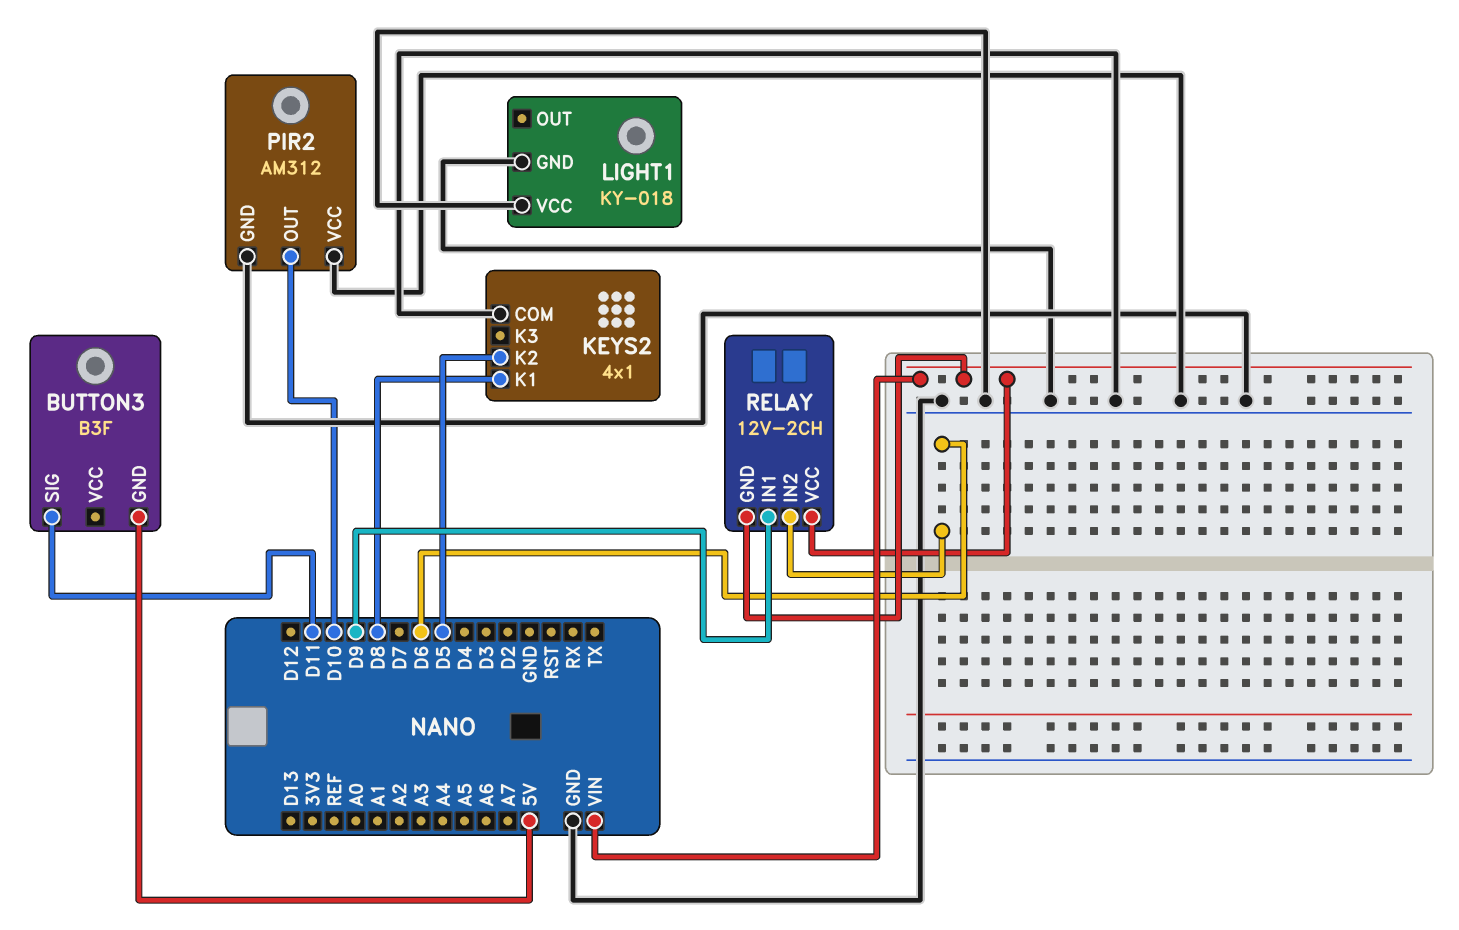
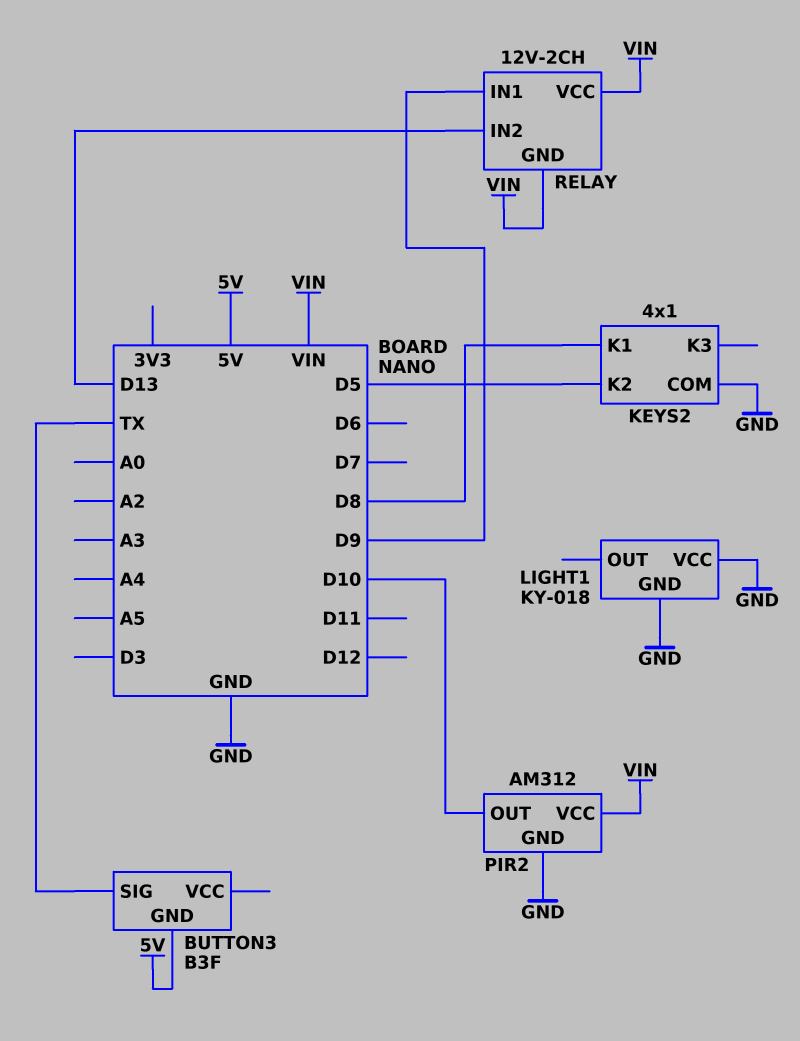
BUTTON3 pin SIG: D11 -> TX
PIR2 pin VCC: GND -> VIN
RELAY pin IN2: D6 -> D13

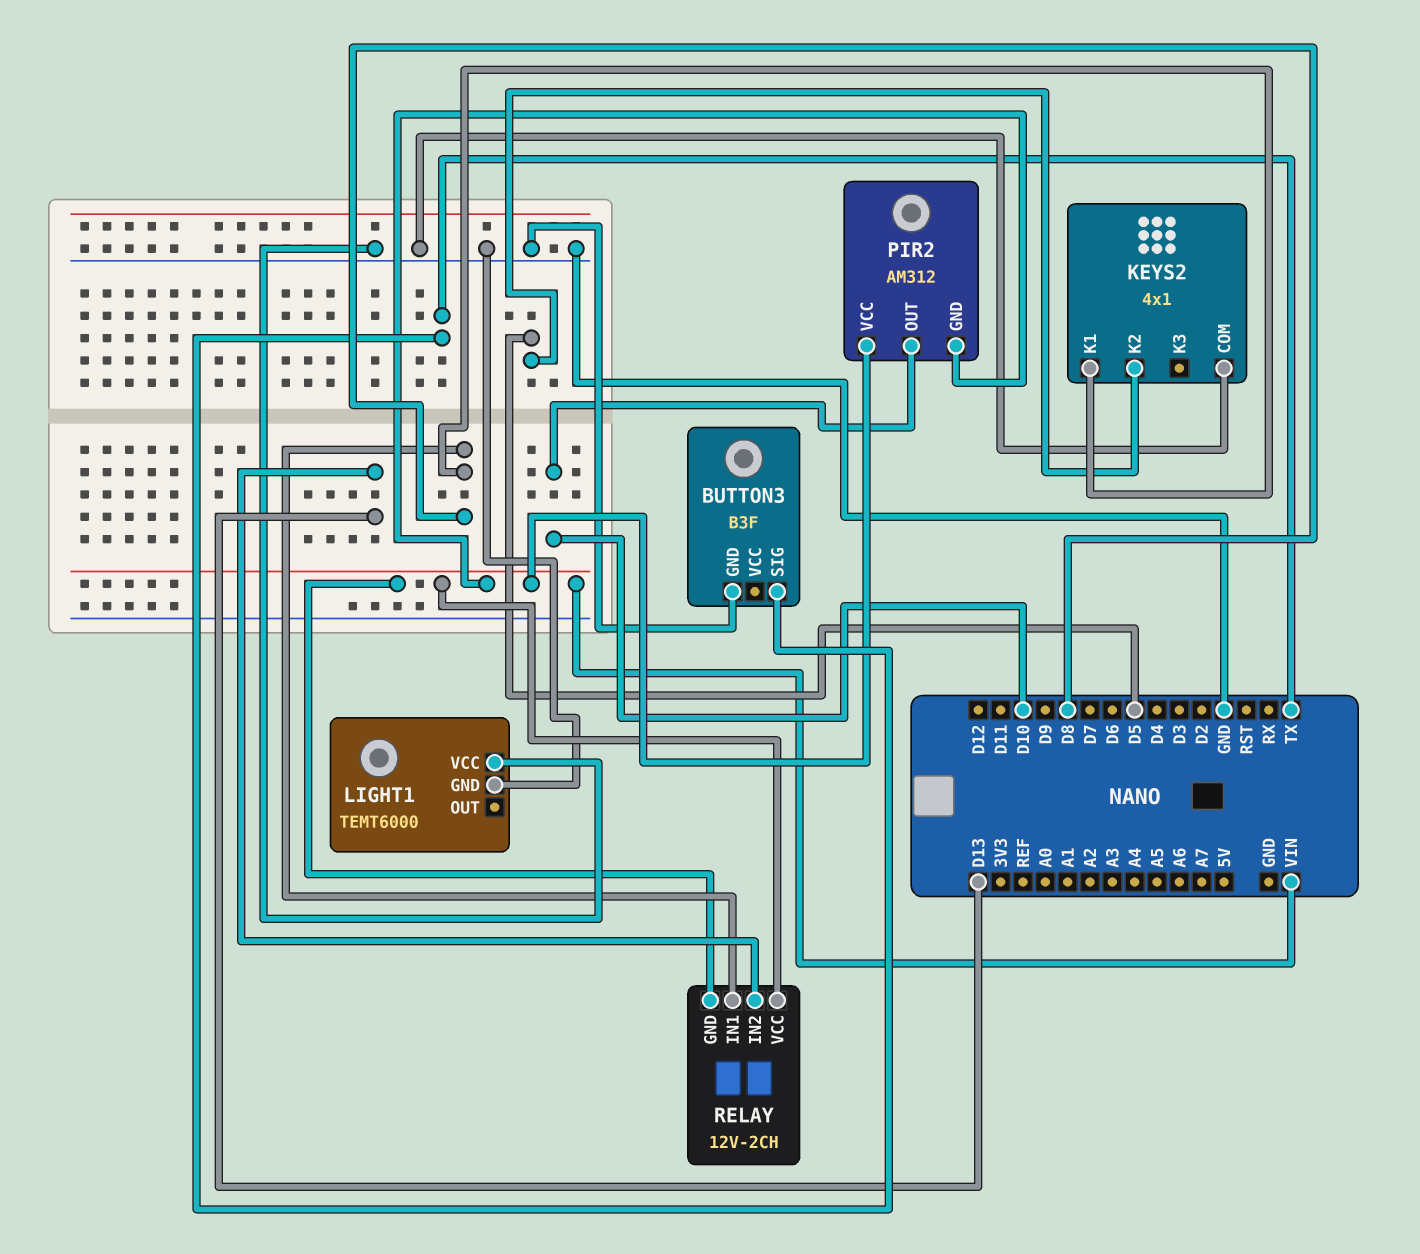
BUTTON3 pin GND: 5V -> GND
LIGHT1: KY-018 -> TEMT6000
PIR2 pin GND: GND -> VIN
RELAY pin IN1: D9 -> D8

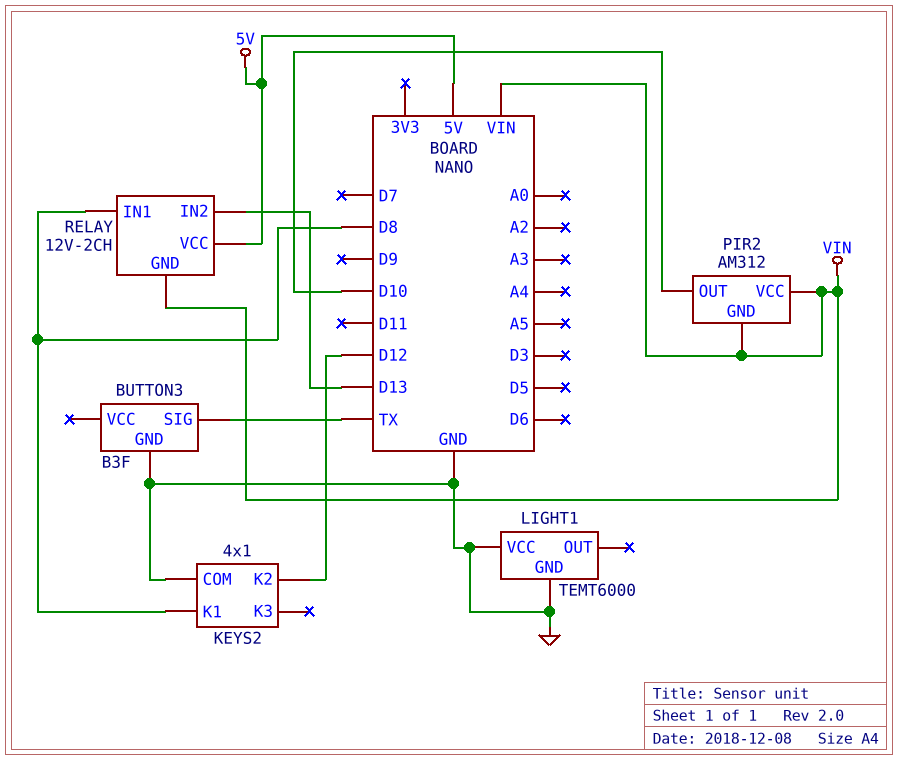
KEYS2 pin K2: D5 -> D12
RELAY pin VCC: VIN -> 5V

